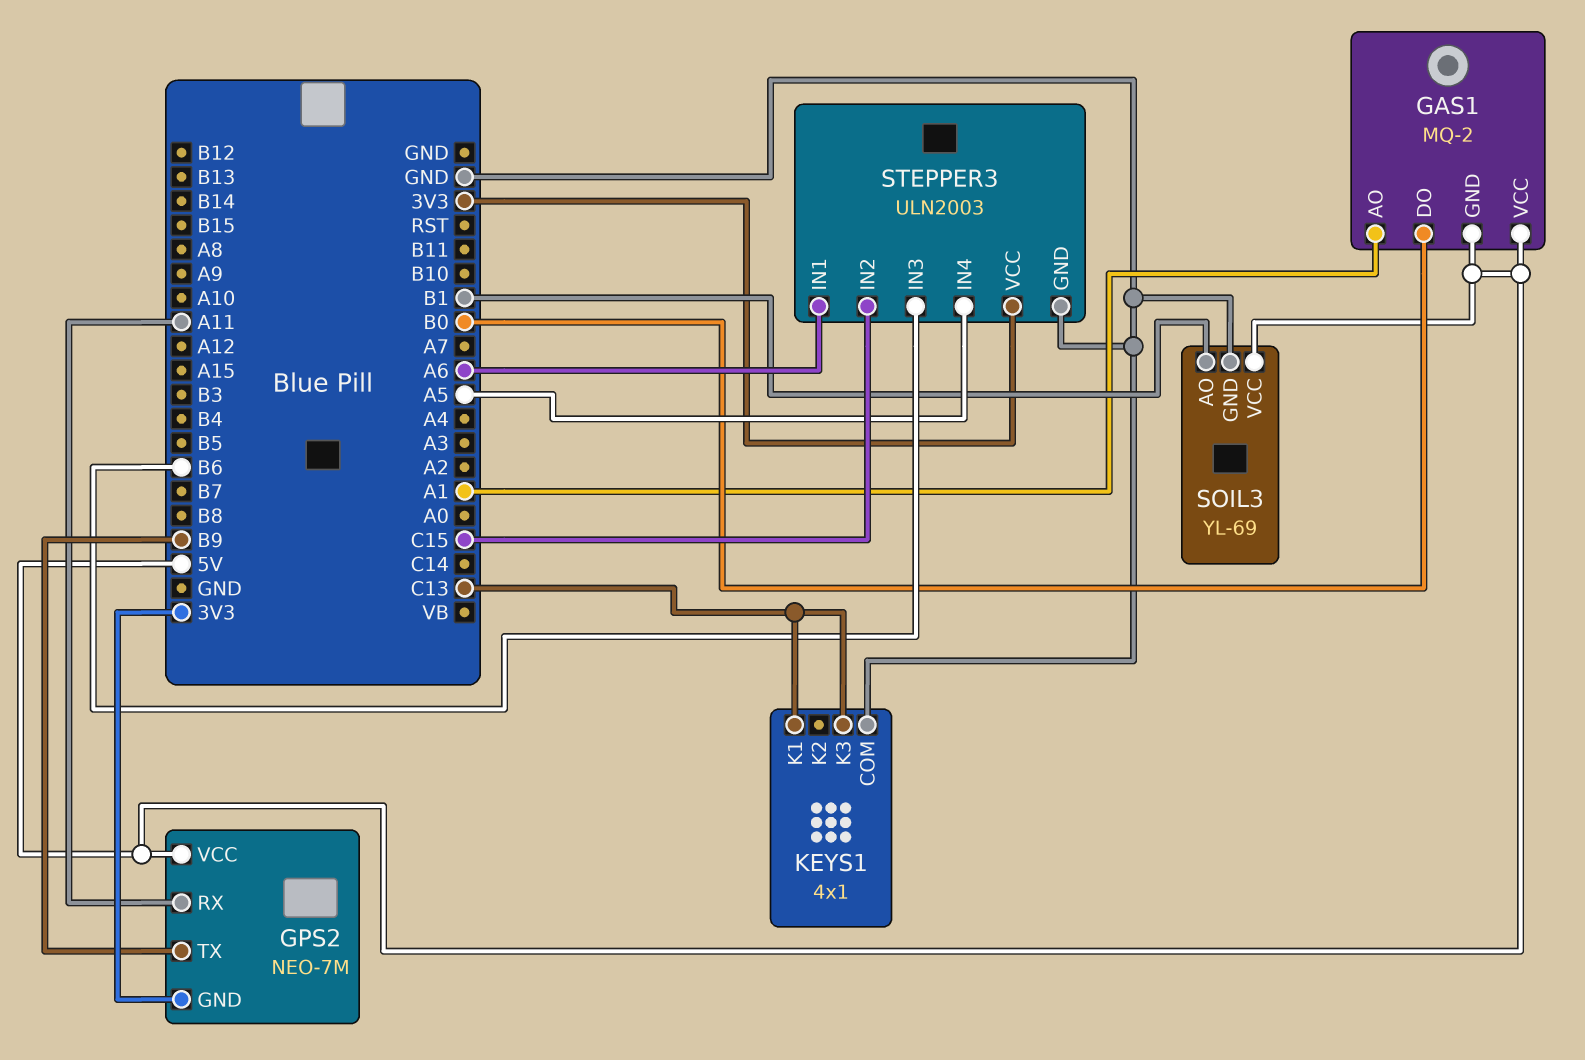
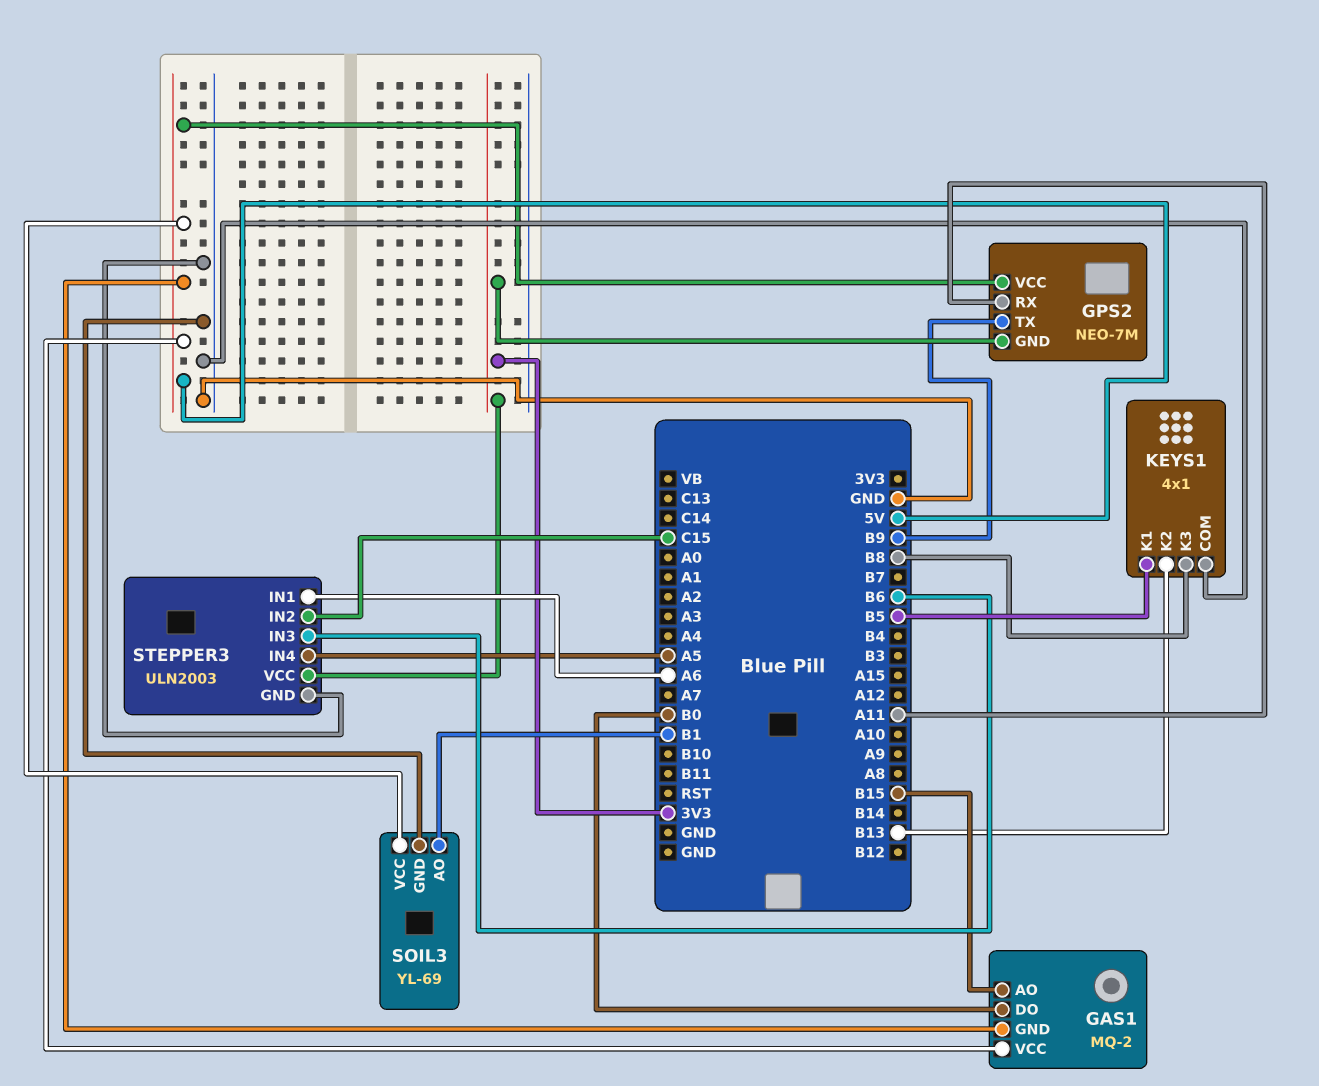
GAS1 pin AO: A1 -> B15
KEYS1 pin K1: C13 -> B5
KEYS1 pin K2: none -> B13
KEYS1 pin K3: C13 -> B8

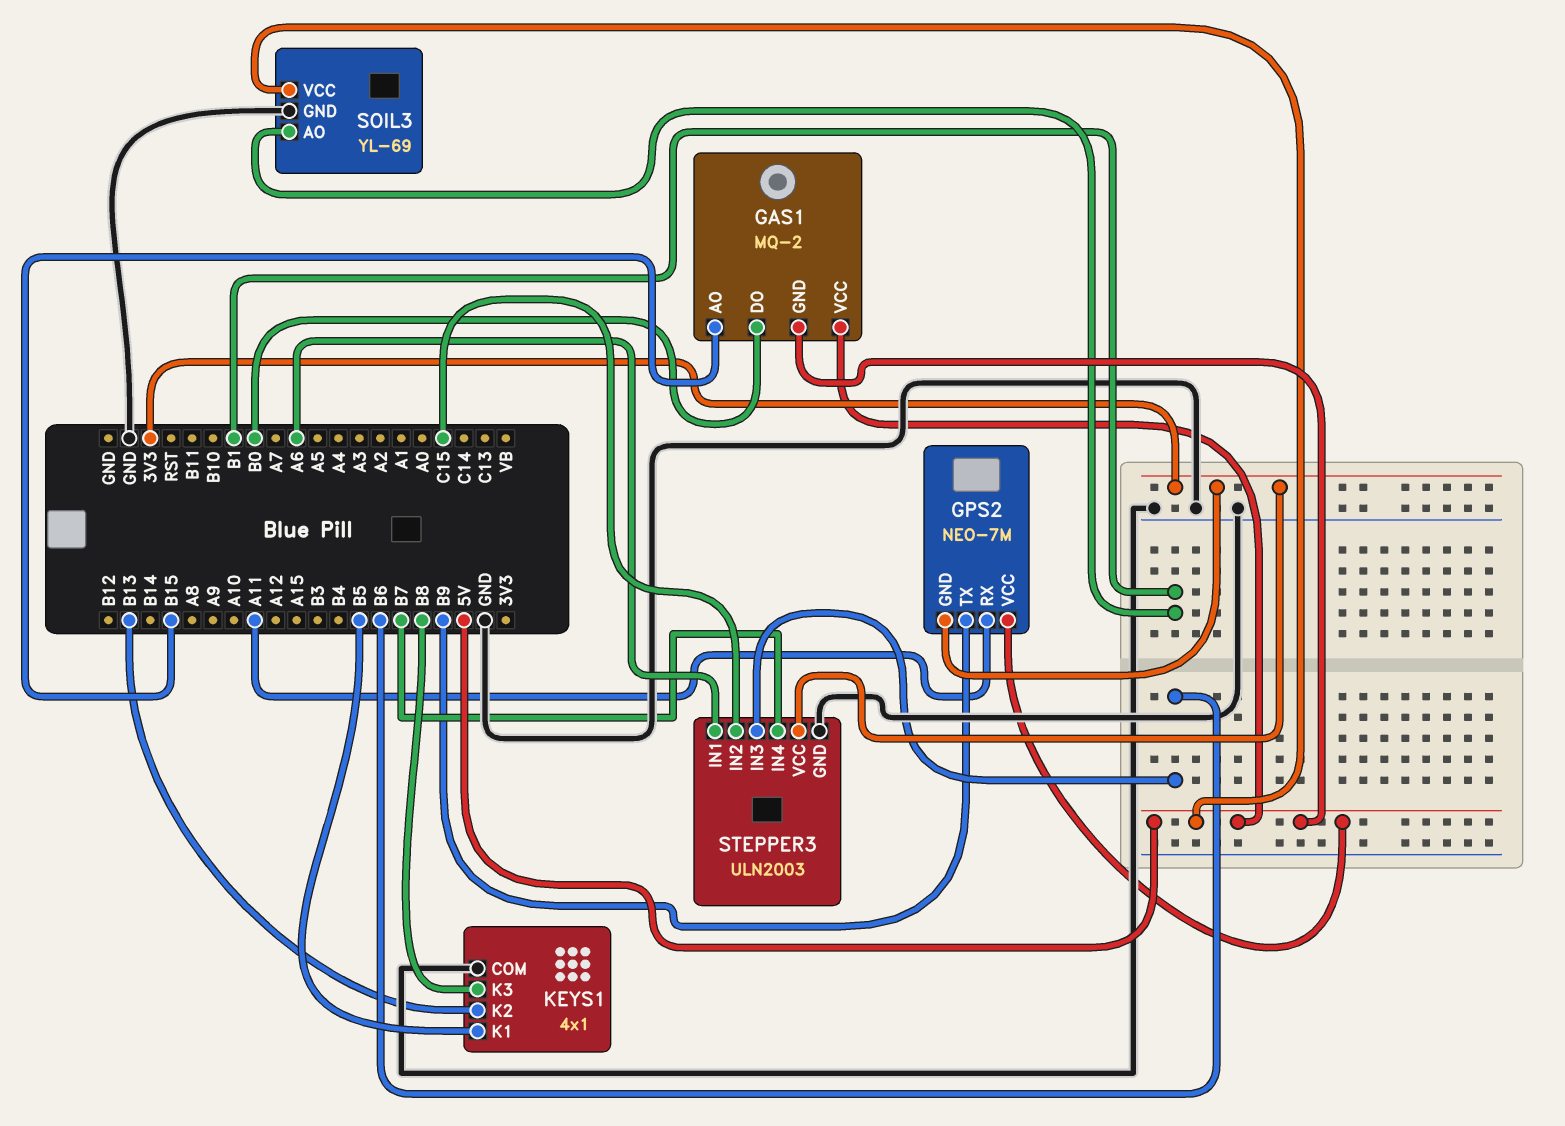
STEPPER3 pin IN4: A5 -> B7

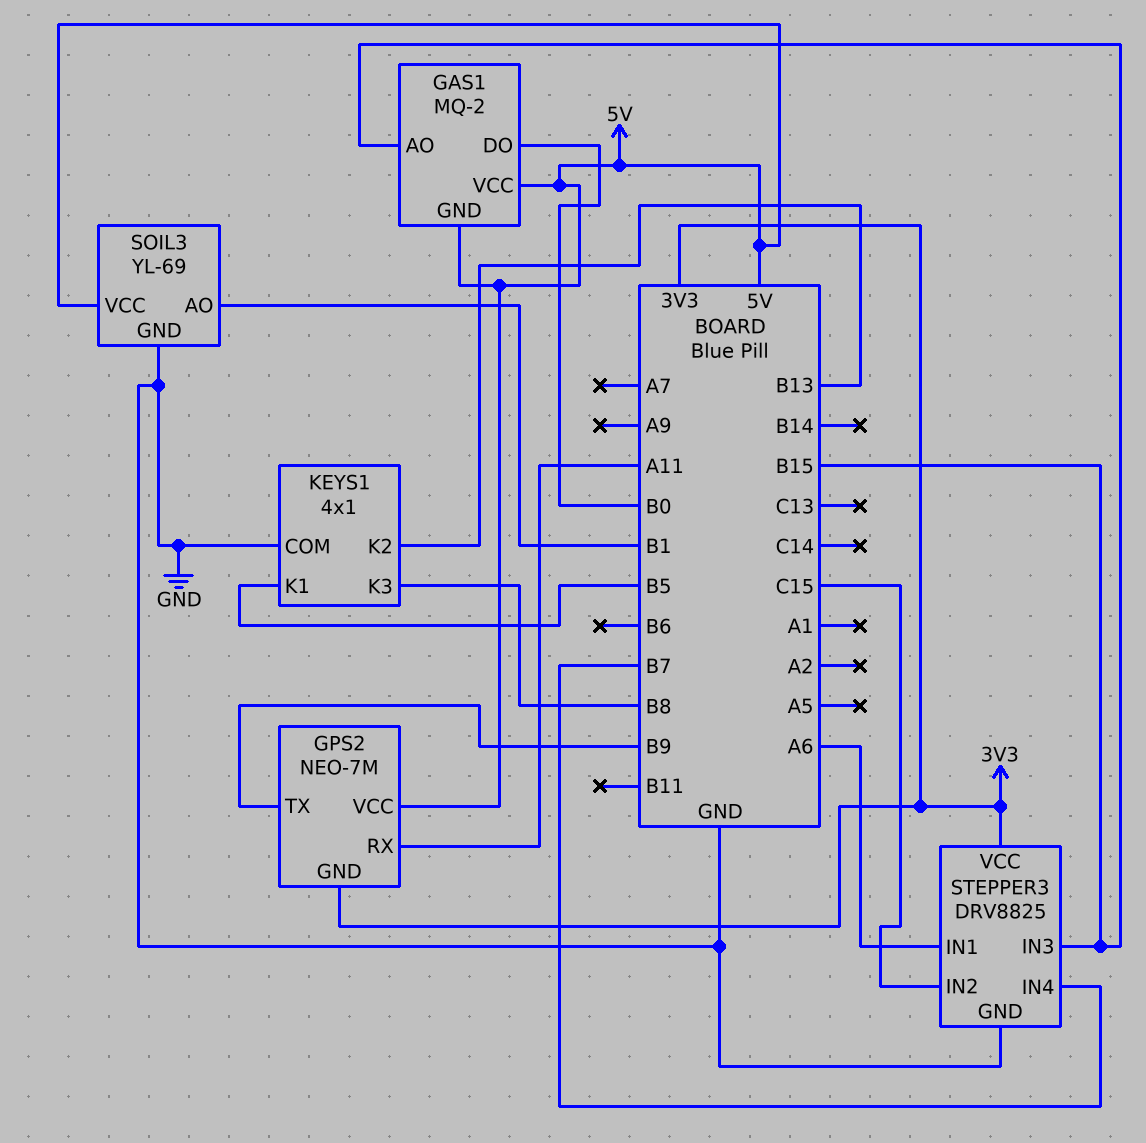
STEPPER3: ULN2003 -> DRV8825
STEPPER3 pin IN3: B6 -> B15

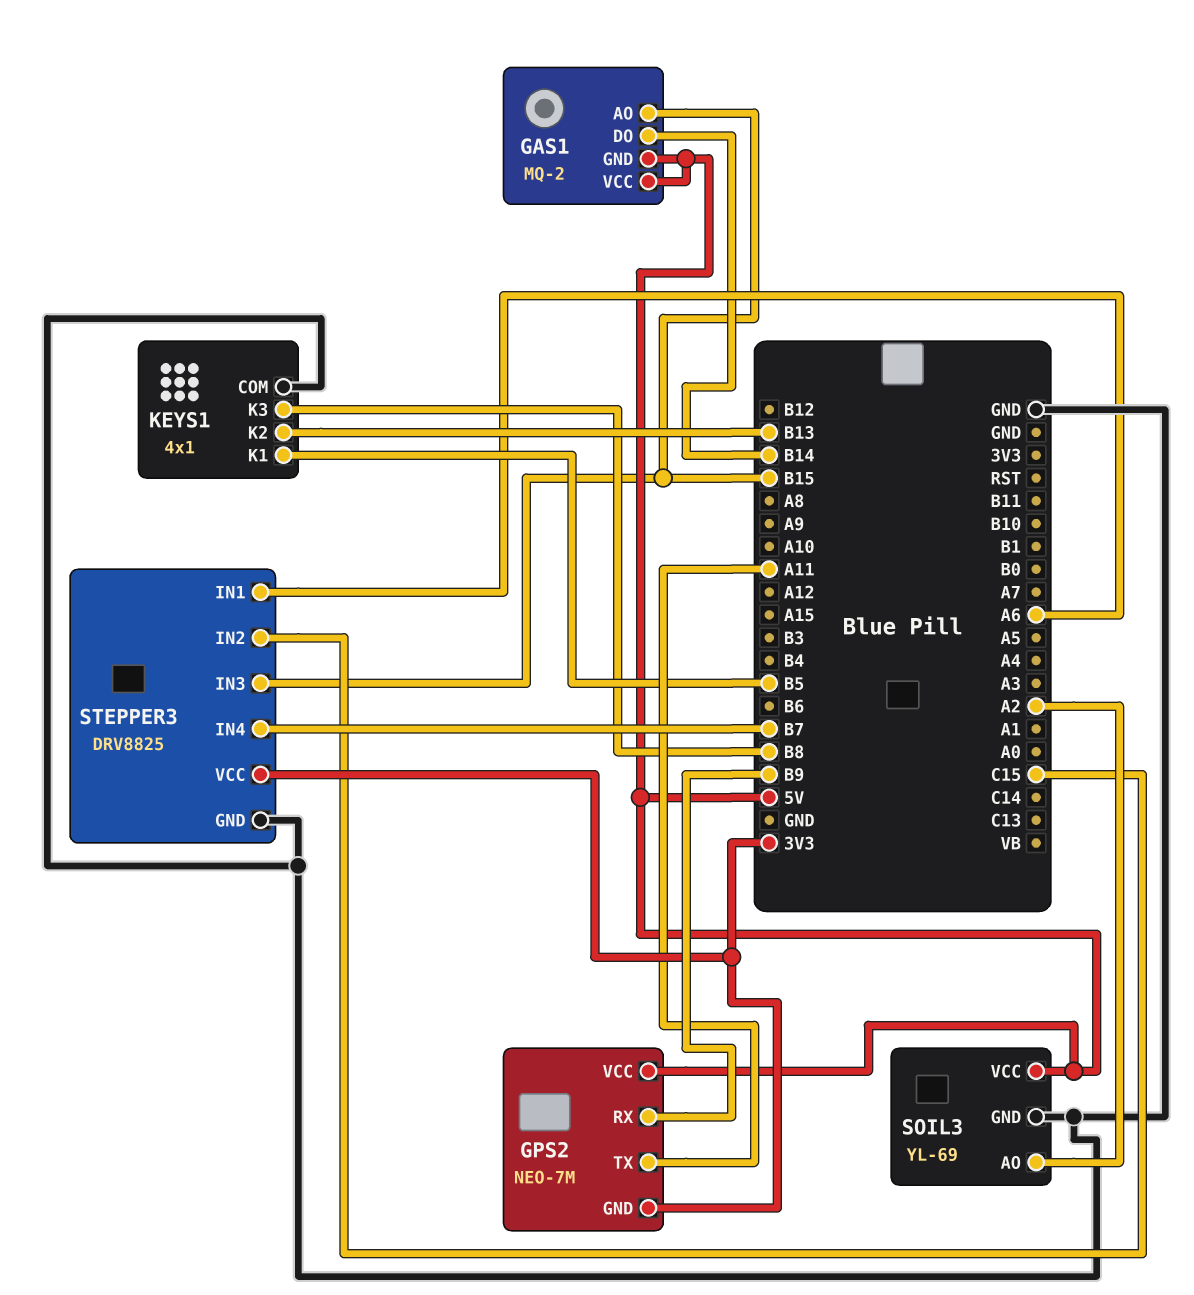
GAS1 pin DO: B0 -> B14
GPS2 pin RX: A11 -> B9
GPS2 pin TX: B9 -> A11
SOIL3 pin AO: B1 -> A2

